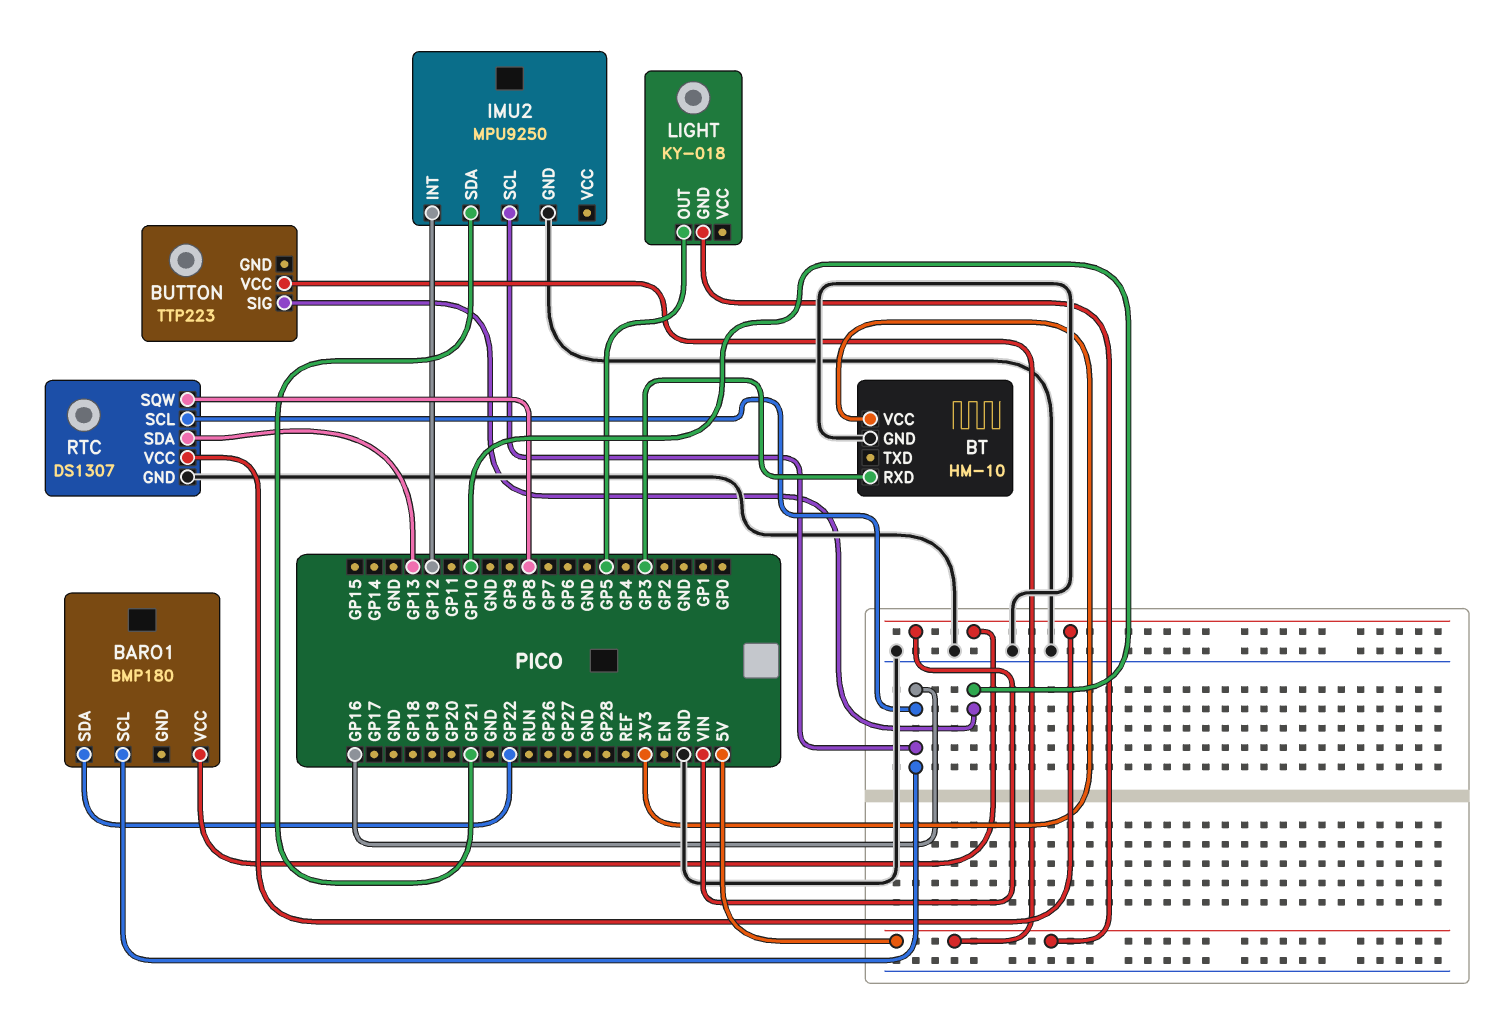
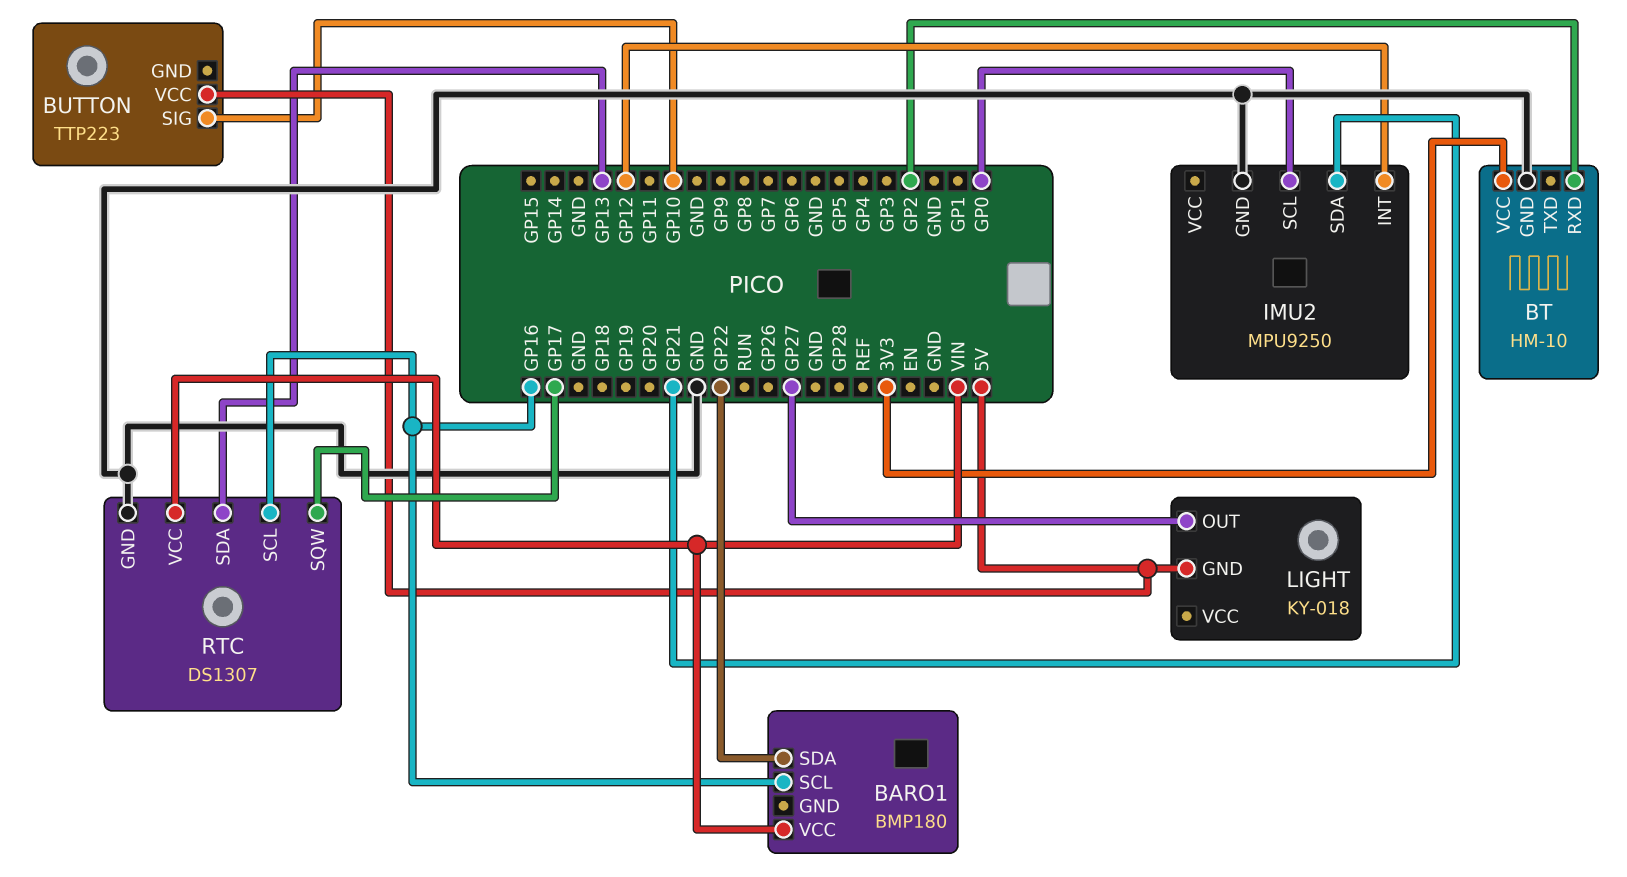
BT pin RXD: GP3 -> GP2
IMU2 pin SCL: GP16 -> GP0
LIGHT pin OUT: GP5 -> GP27
RTC pin SQW: GP8 -> GP17

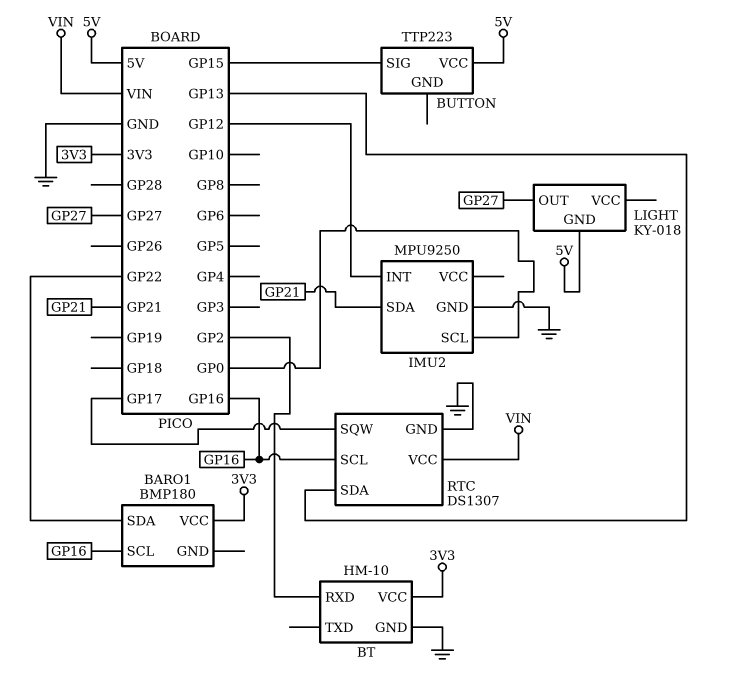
BARO1 pin VCC: VIN -> 3V3
BUTTON pin SIG: GP10 -> GP15

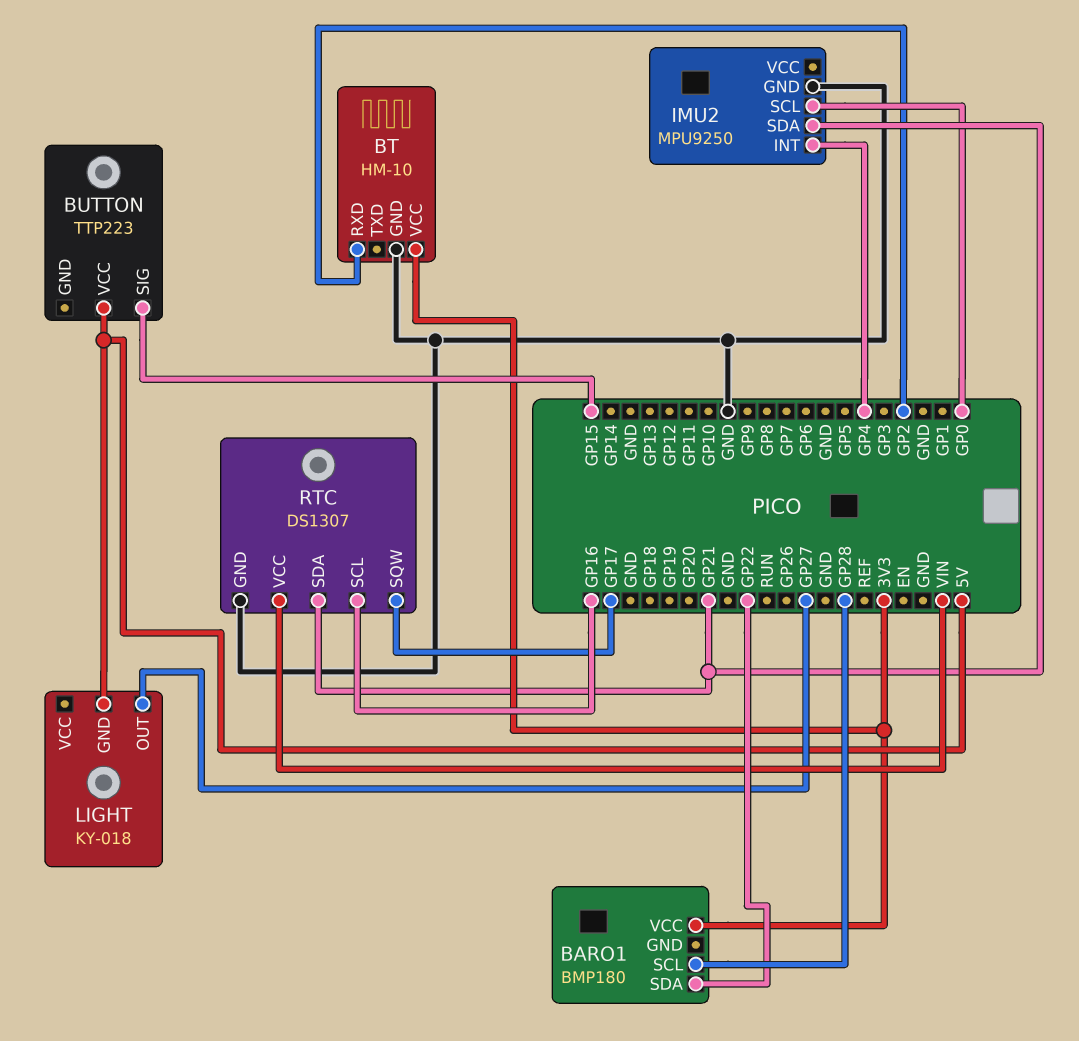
BARO1 pin SCL: GP16 -> GP28
IMU2 pin INT: GP12 -> GP4
RTC pin SDA: GP13 -> GP21

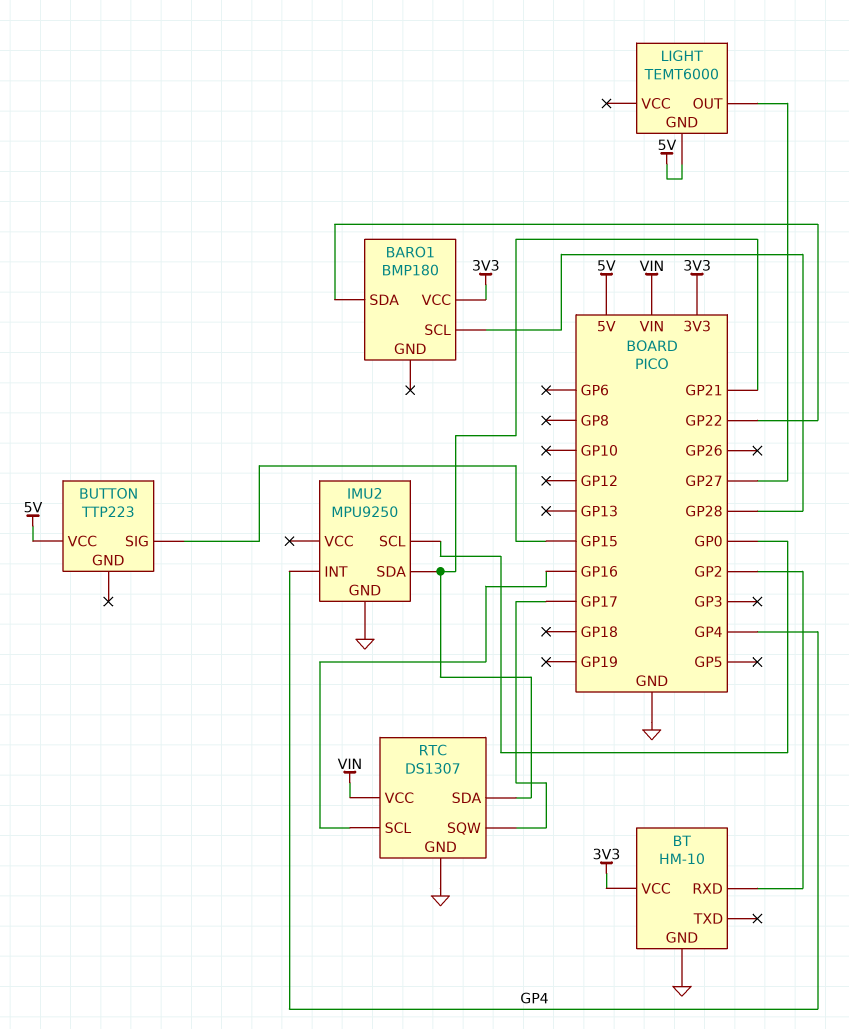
LIGHT: KY-018 -> TEMT6000

